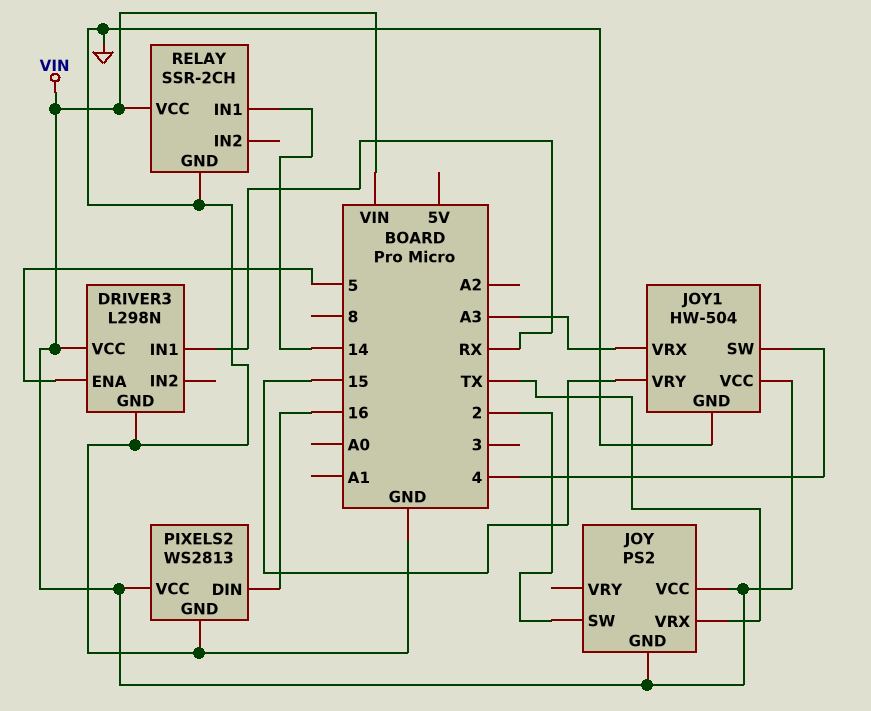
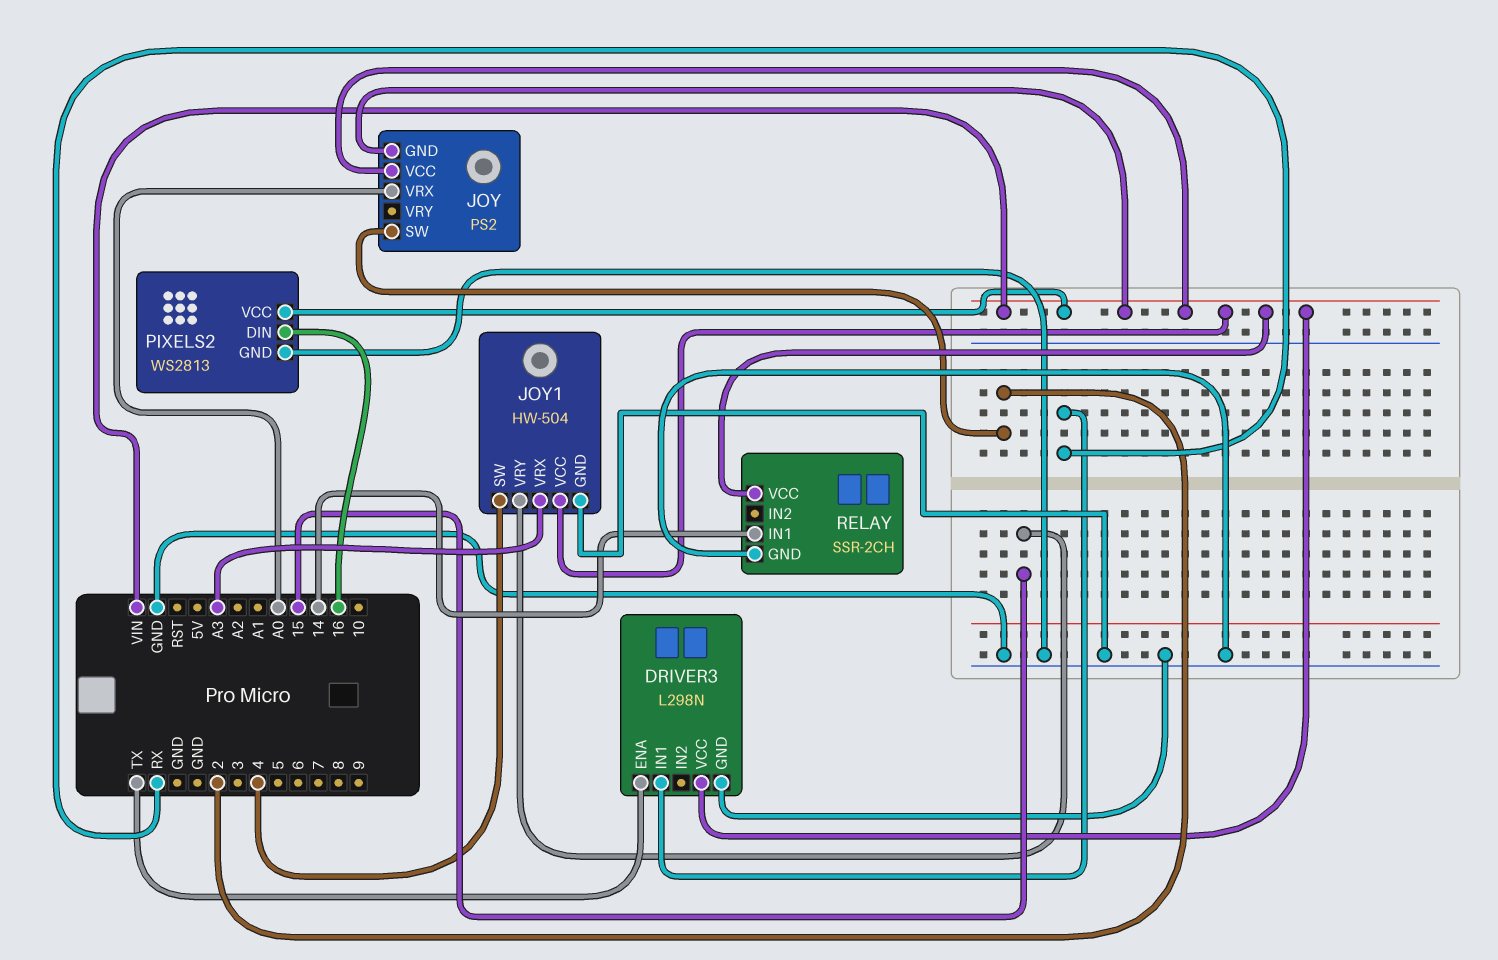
DRIVER3 pin ENA: 5 -> TX
JOY pin VRX: TX -> A0

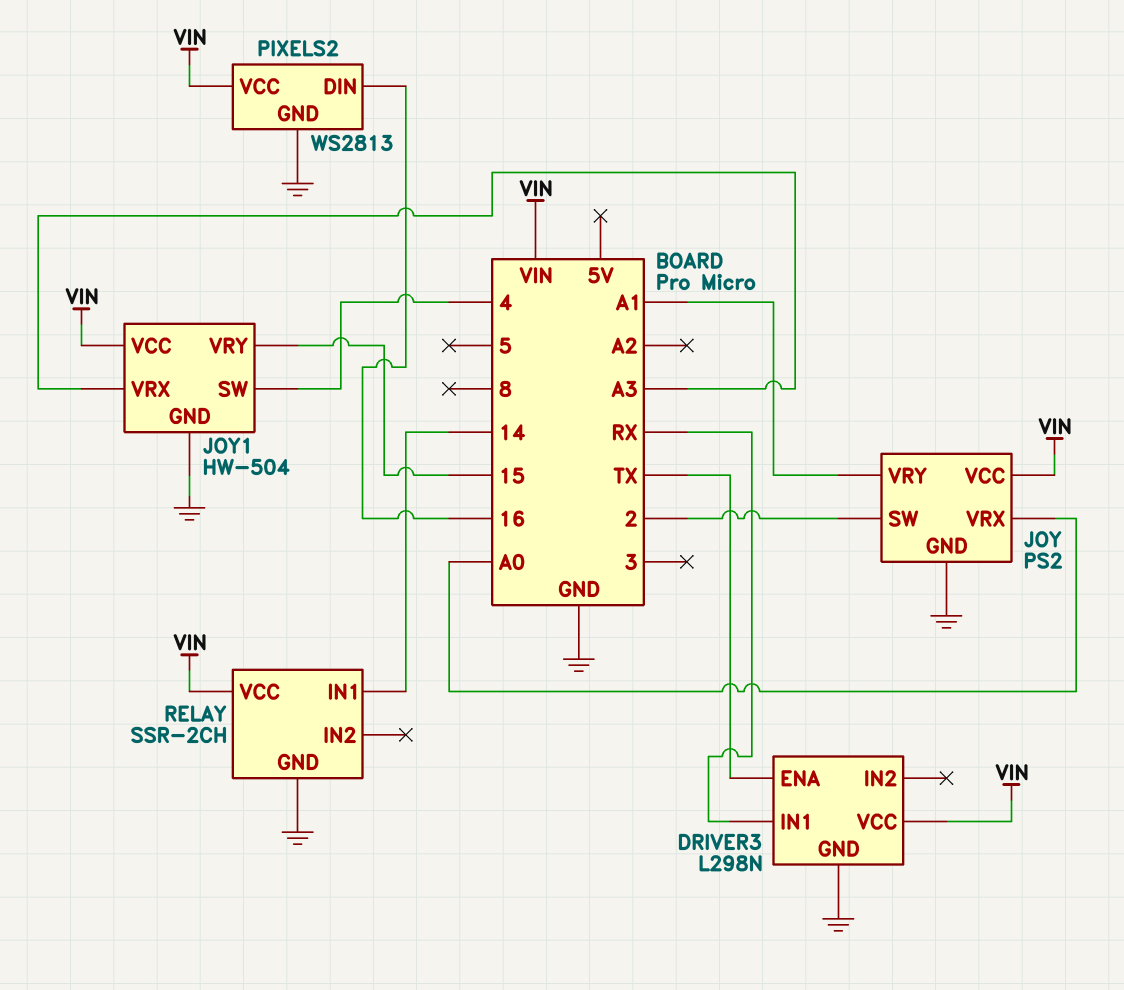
JOY pin GND: VIN -> GND
JOY pin VRY: none -> A1

